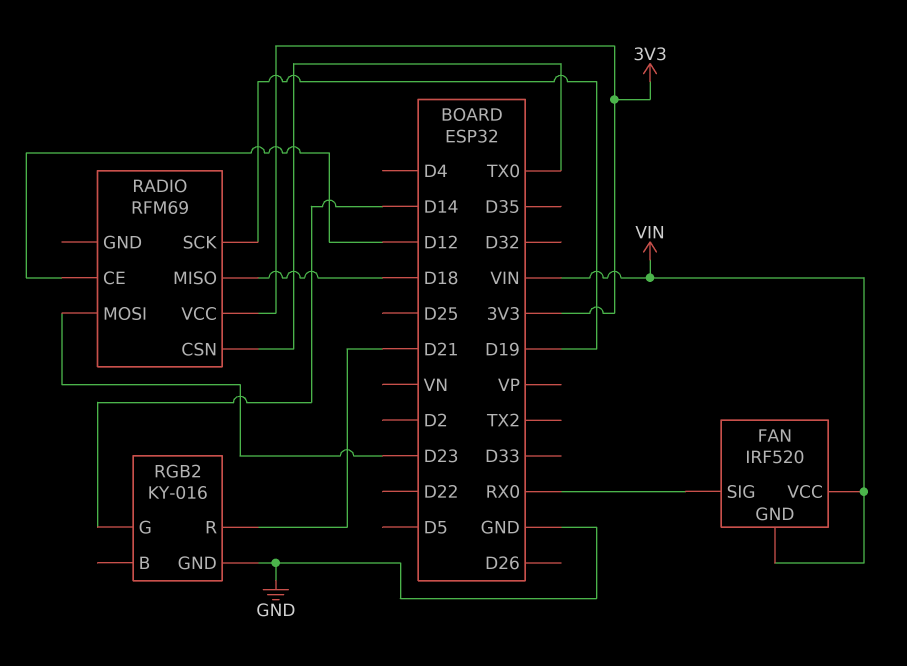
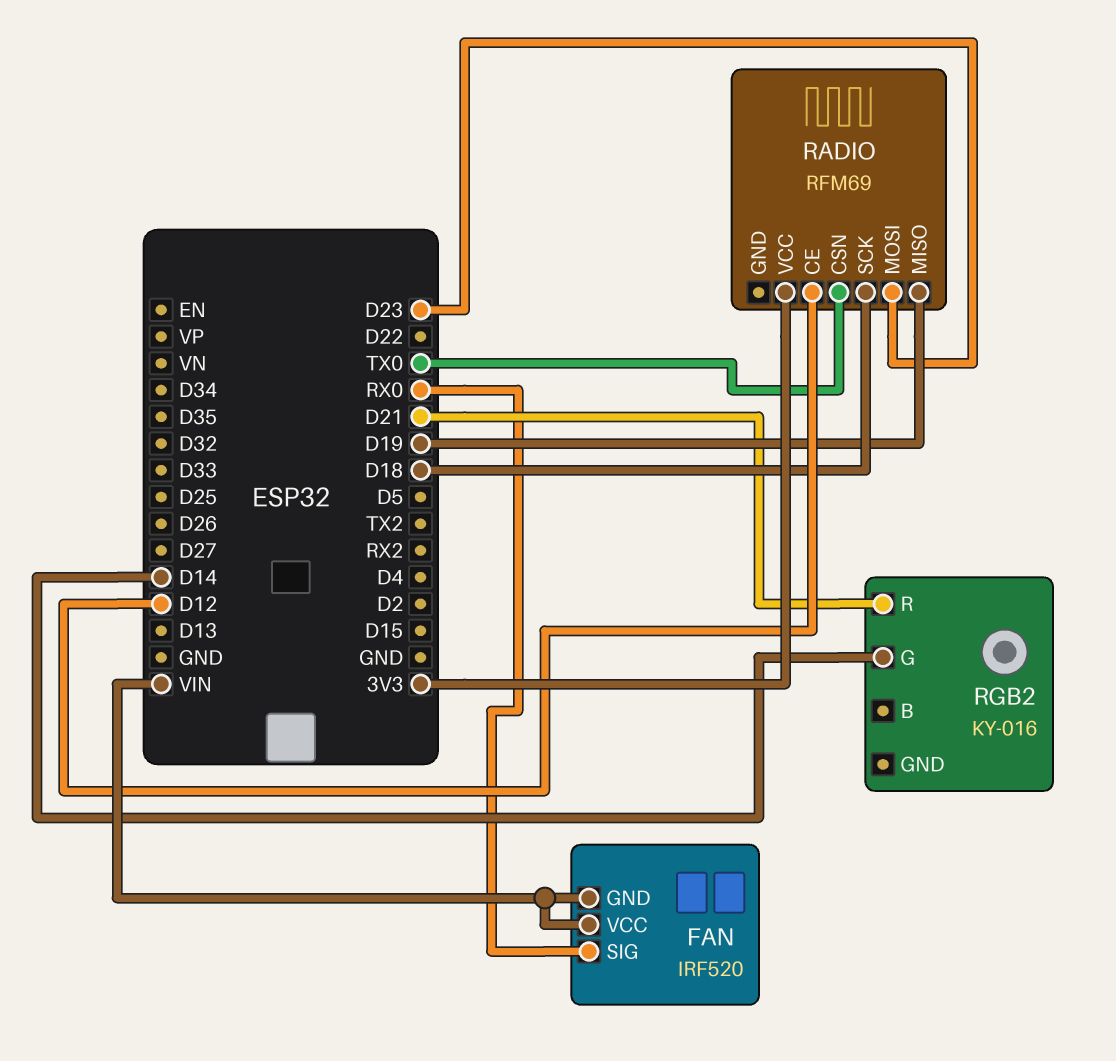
RADIO pin MISO: D18 -> D19
RADIO pin SCK: D19 -> D18
RGB2 pin GND: GND -> none

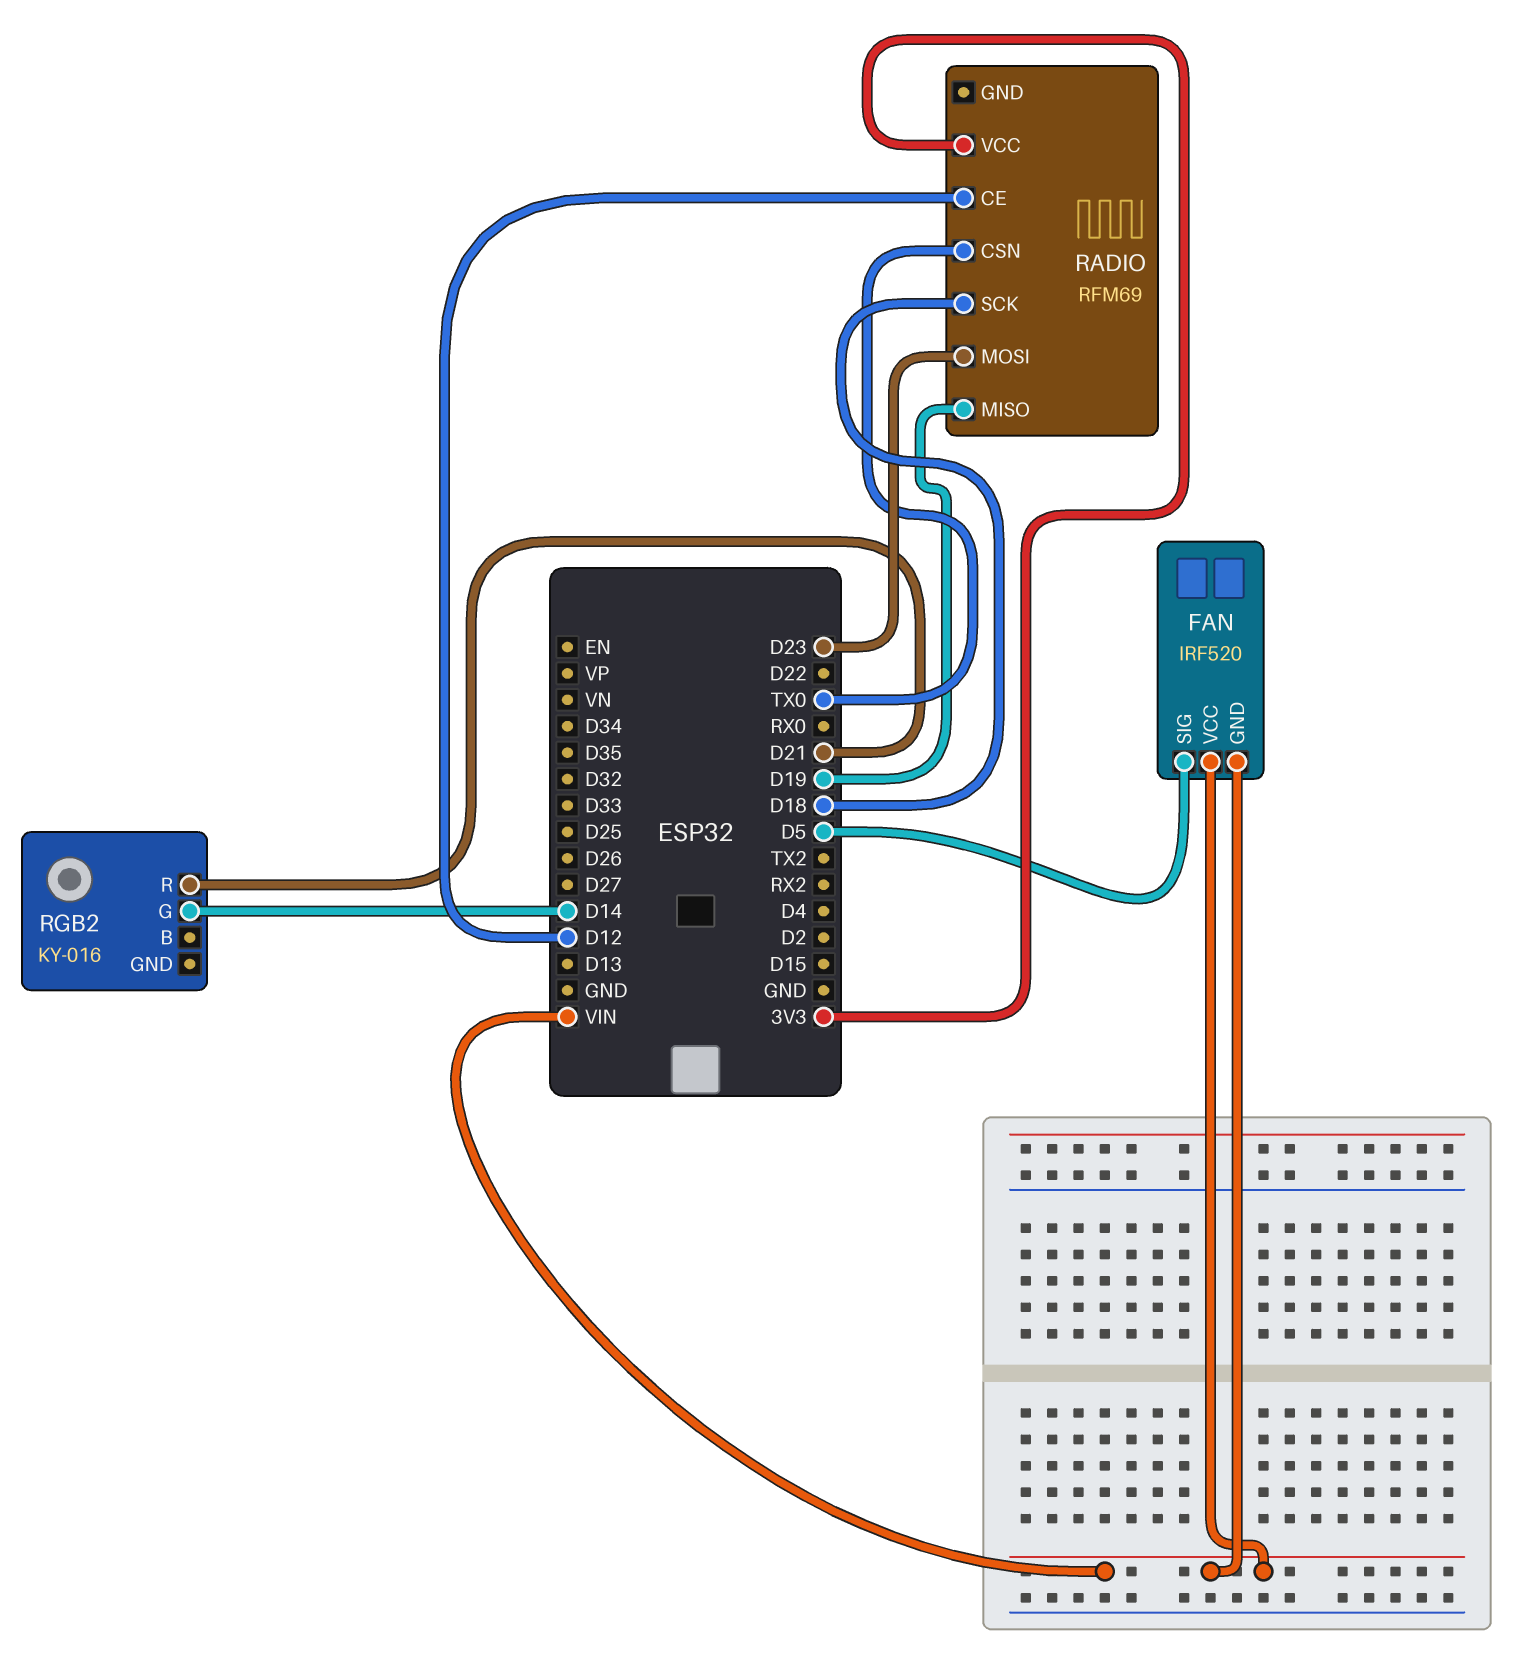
FAN pin SIG: RX0 -> D5

